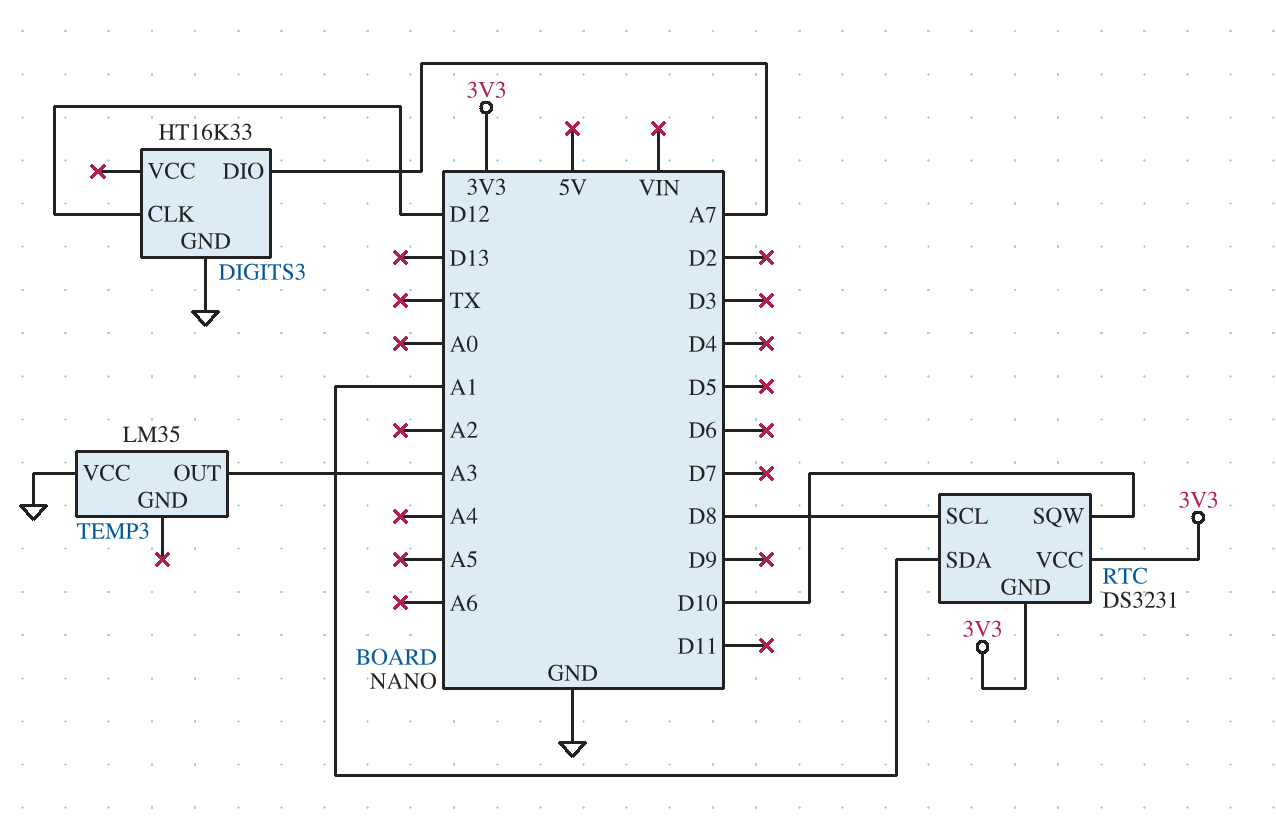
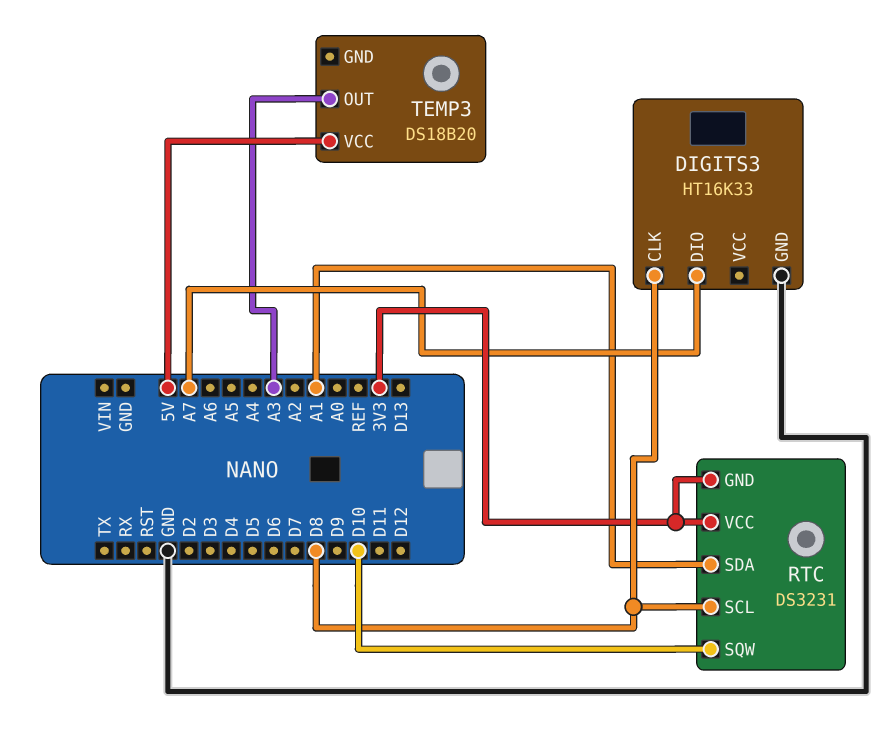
DIGITS3 pin CLK: D12 -> D8
TEMP3: LM35 -> DS18B20
TEMP3 pin VCC: GND -> 5V

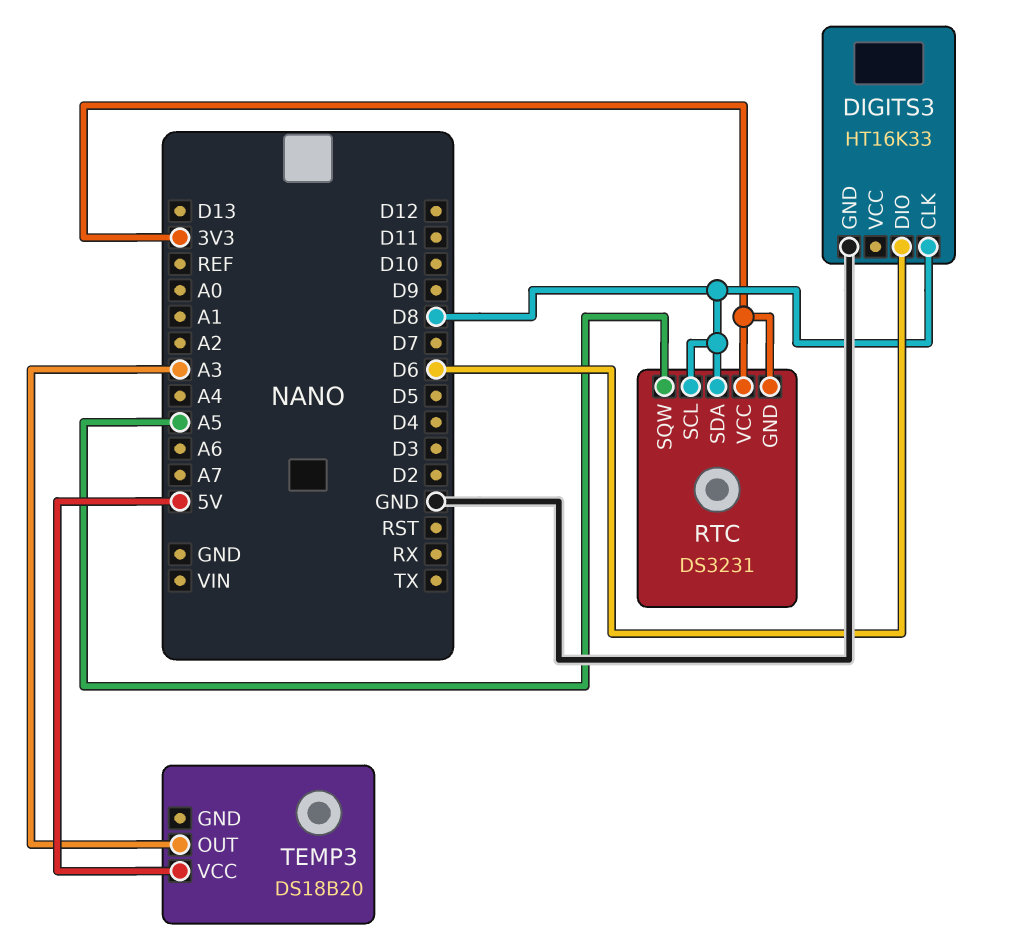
DIGITS3 pin DIO: A7 -> D6
RTC pin SDA: A1 -> D8
RTC pin SQW: D10 -> A5

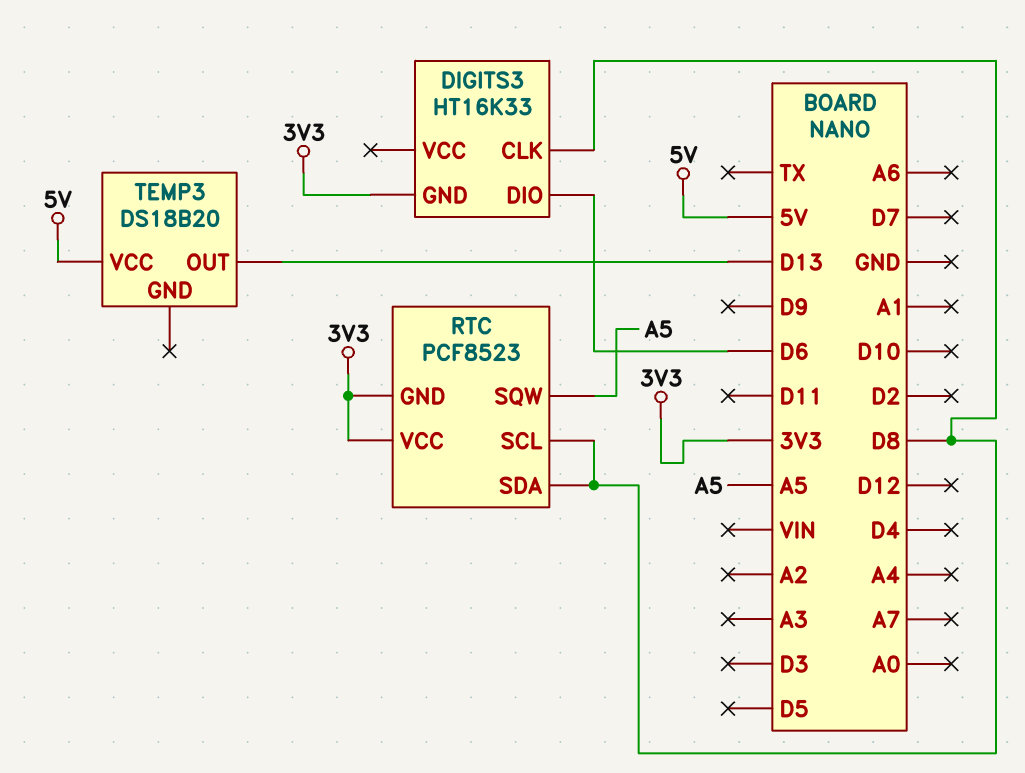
DIGITS3 pin GND: GND -> 3V3
RTC: DS3231 -> PCF8523
TEMP3 pin OUT: A3 -> D13

